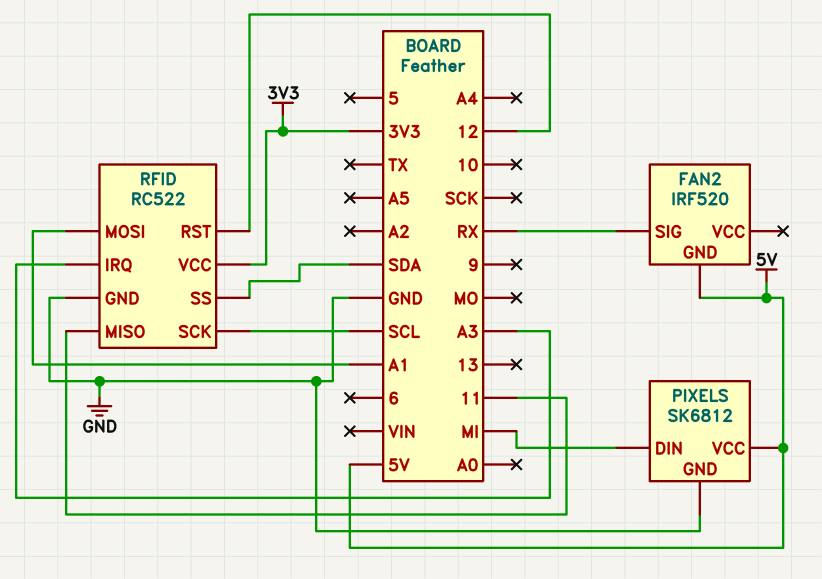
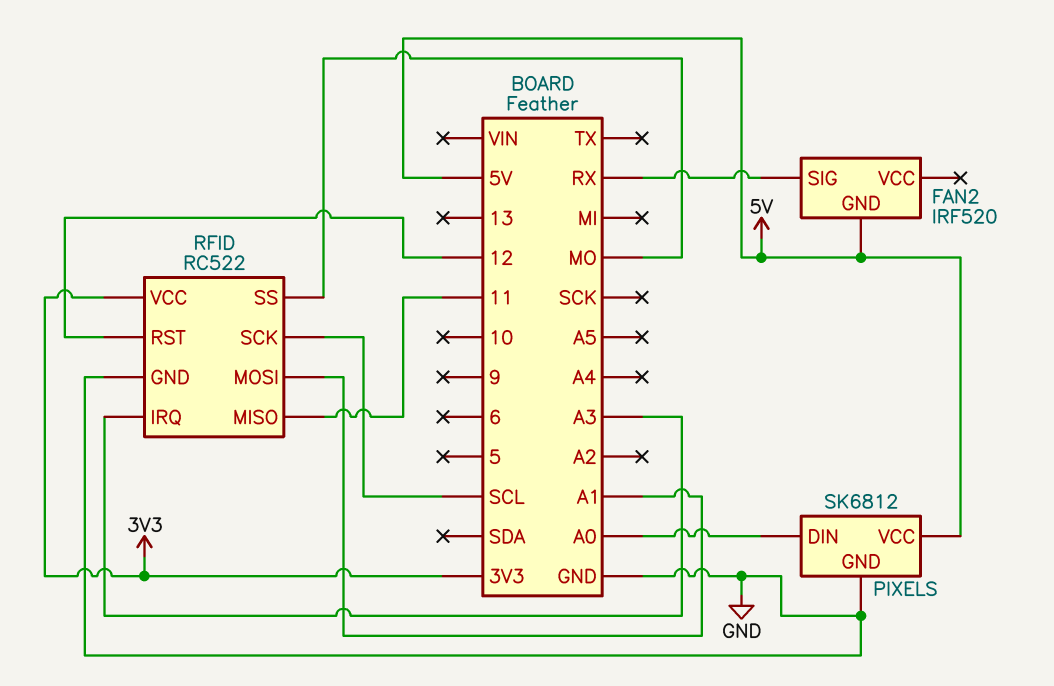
PIXELS pin DIN: MI -> A0
RFID pin SS: SDA -> MO

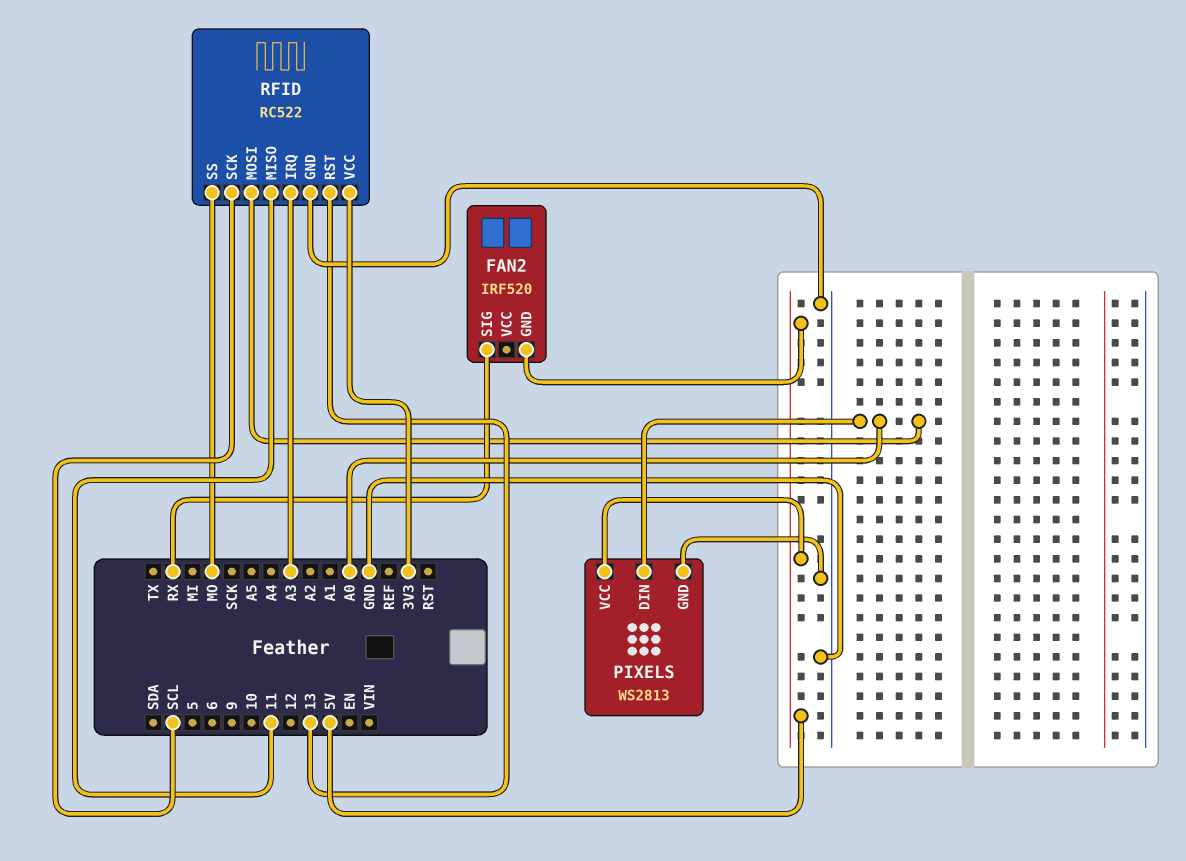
PIXELS: SK6812 -> WS2813
RFID pin MOSI: A1 -> A0
RFID pin RST: 12 -> 13

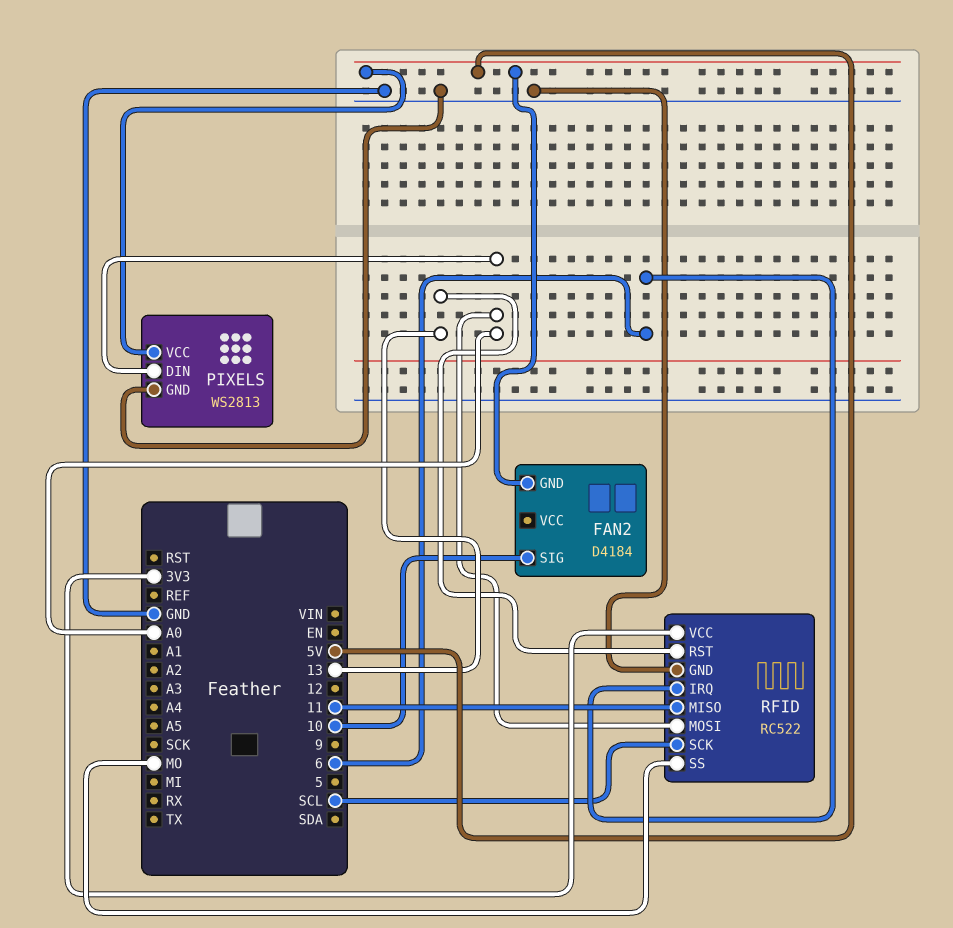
FAN2: IRF520 -> D4184
FAN2 pin SIG: RX -> 10
RFID pin IRQ: A3 -> 6

